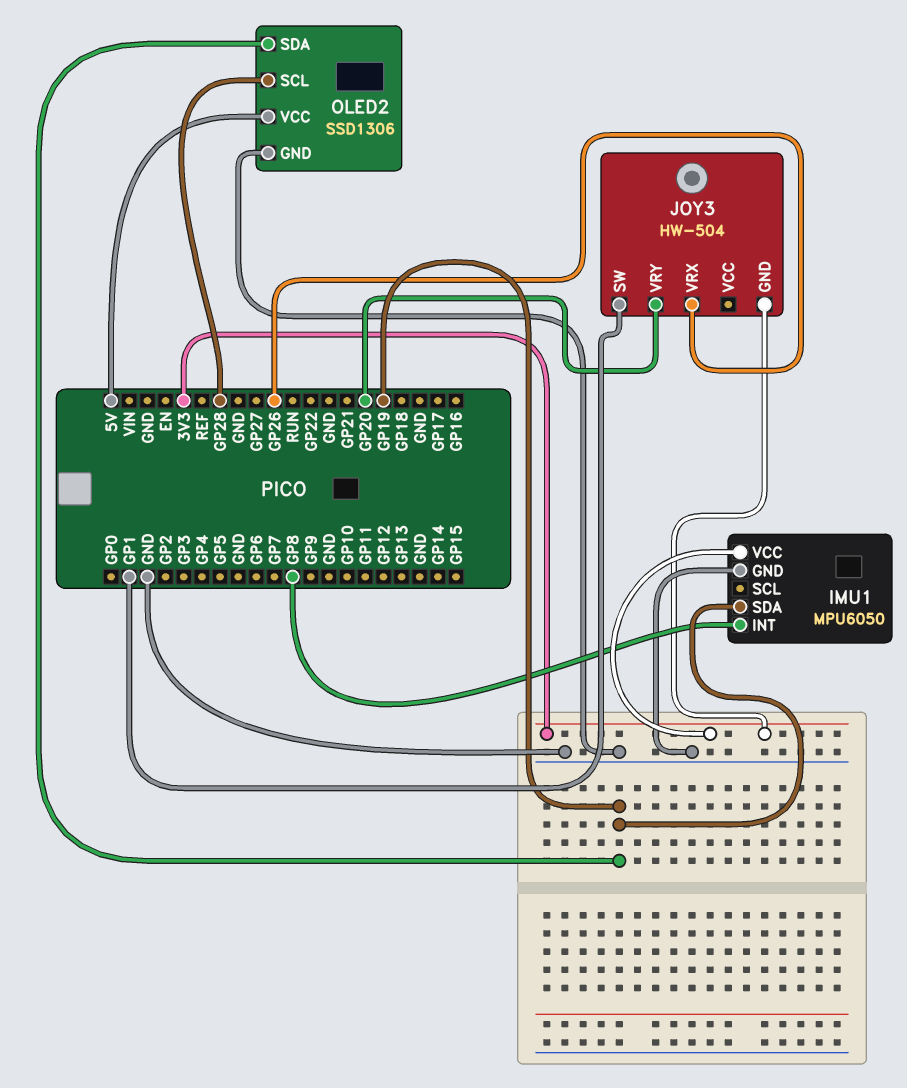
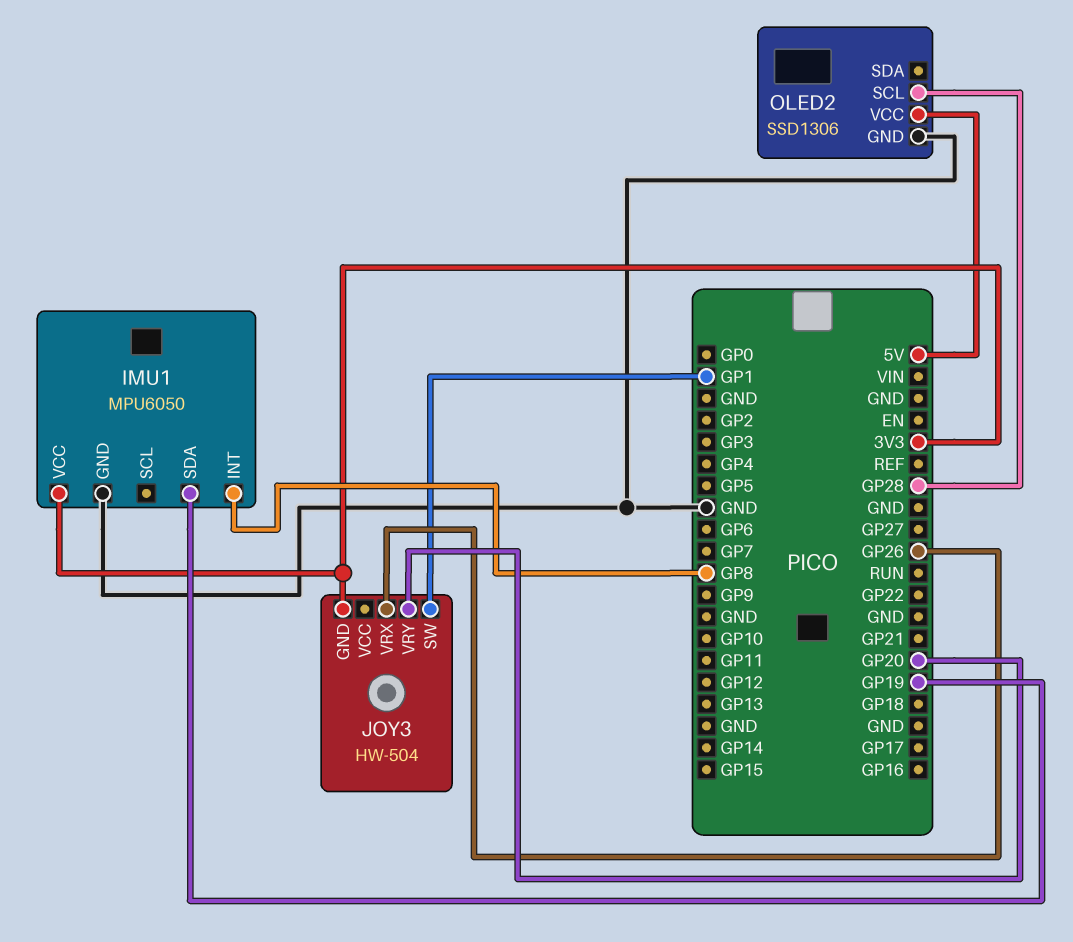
OLED2 pin SDA: GP19 -> none

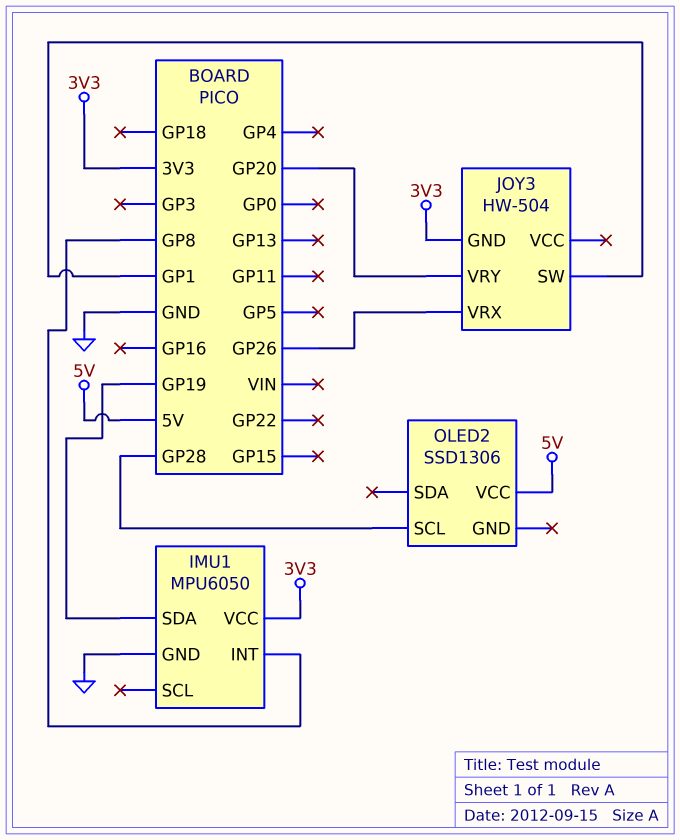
OLED2 pin GND: GND -> none

